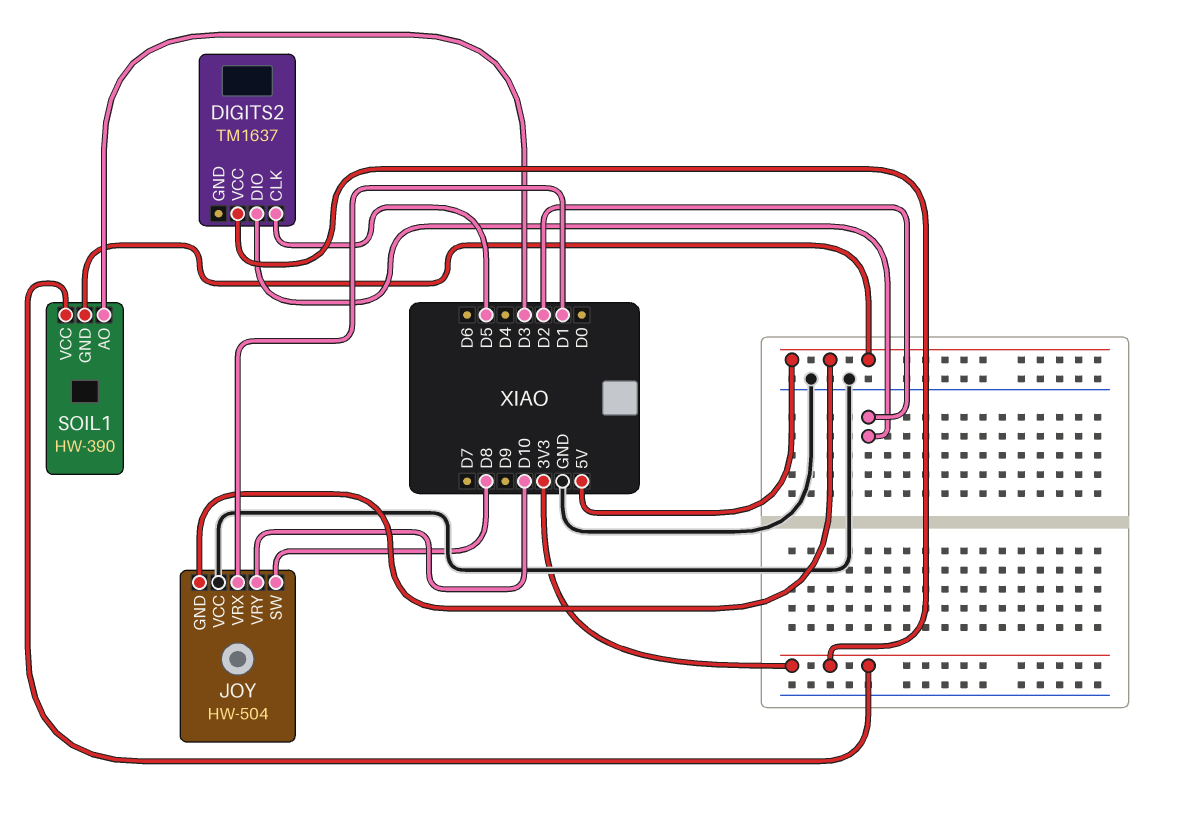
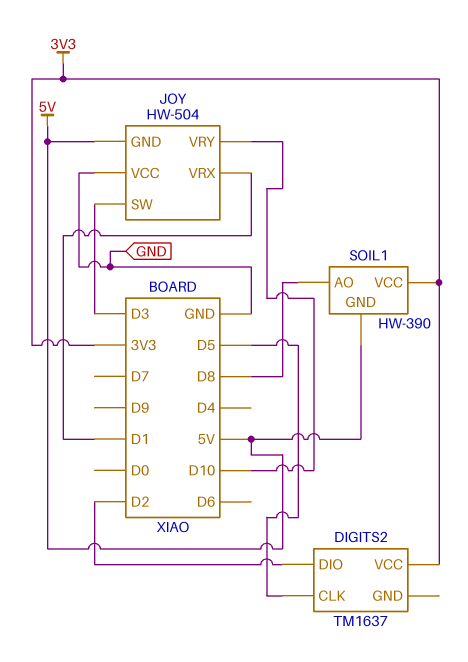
JOY pin SW: D8 -> D3
SOIL1 pin AO: D3 -> D8

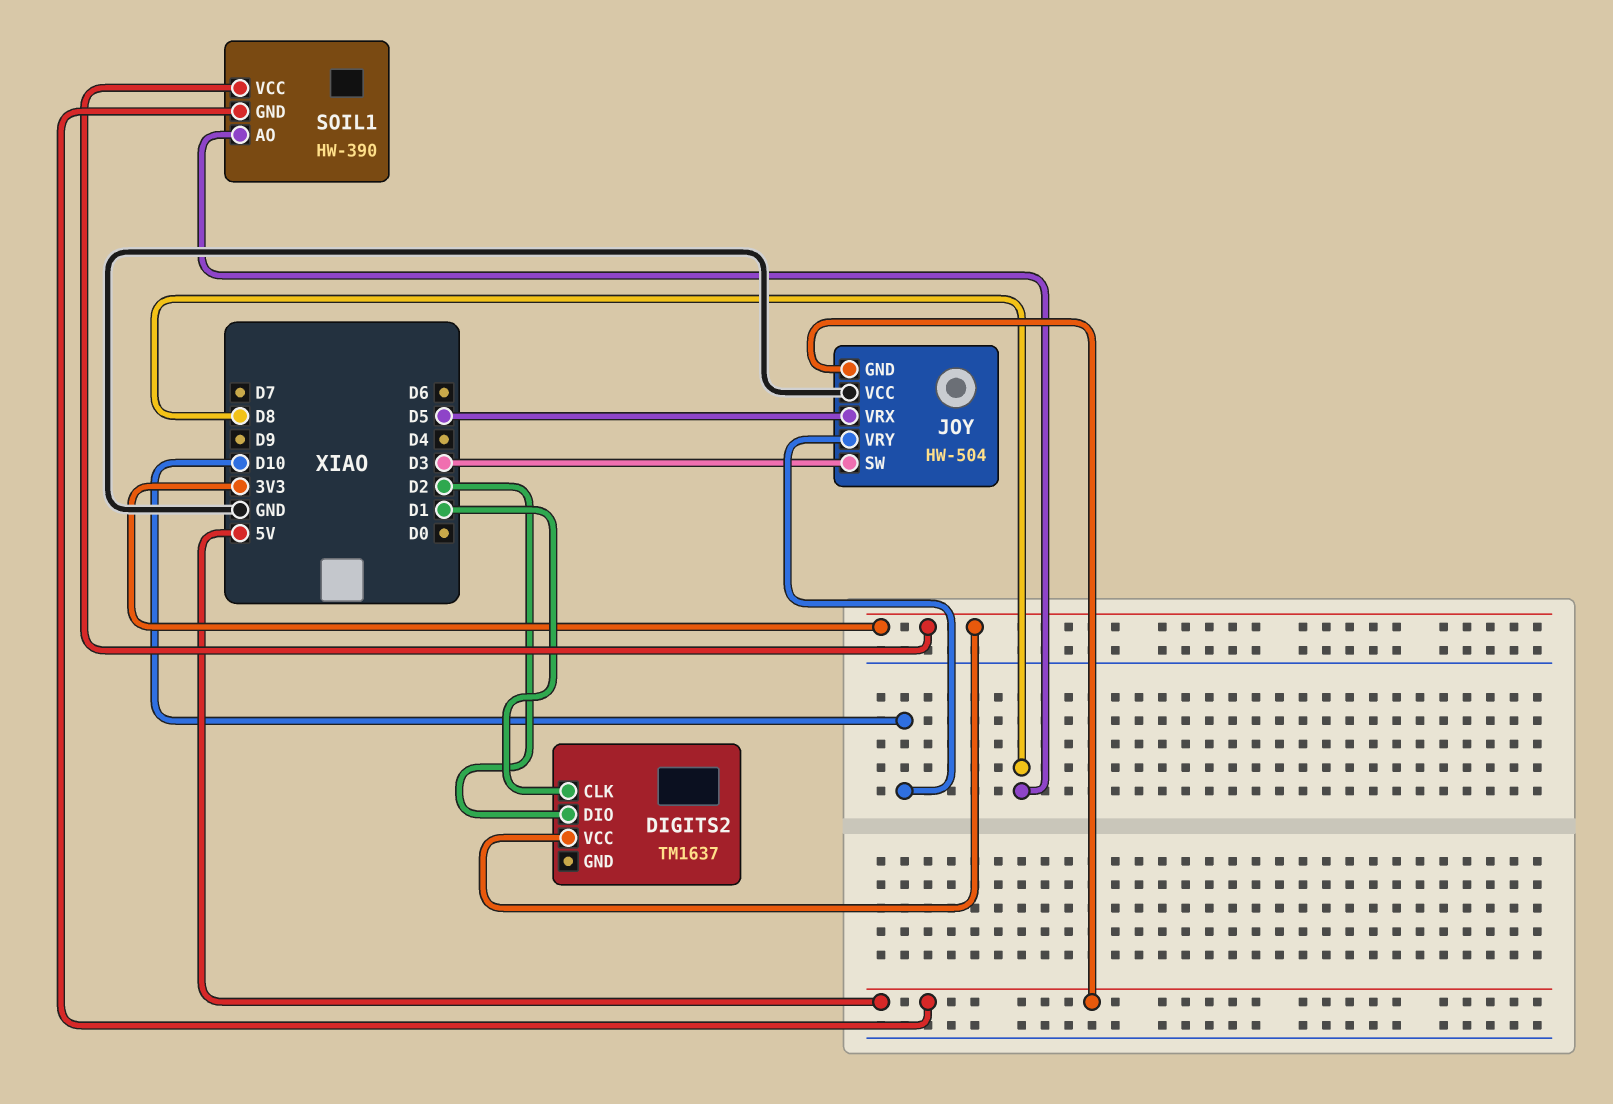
DIGITS2 pin CLK: D5 -> D1
JOY pin VRX: D1 -> D5

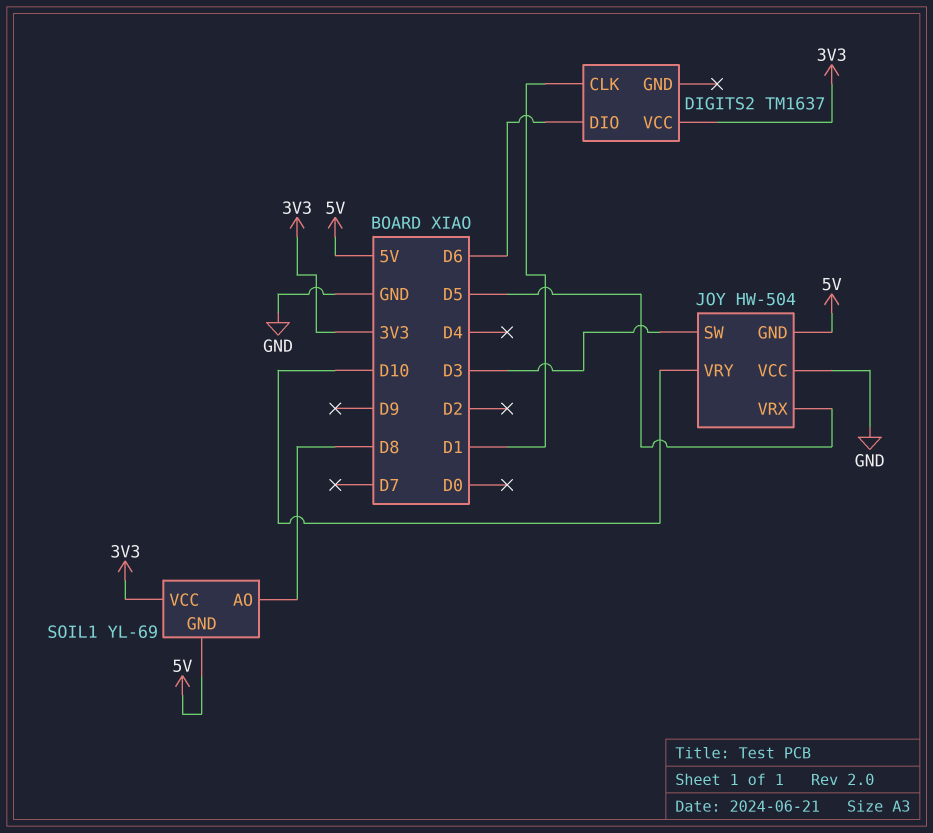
DIGITS2 pin DIO: D2 -> D6
SOIL1: HW-390 -> YL-69

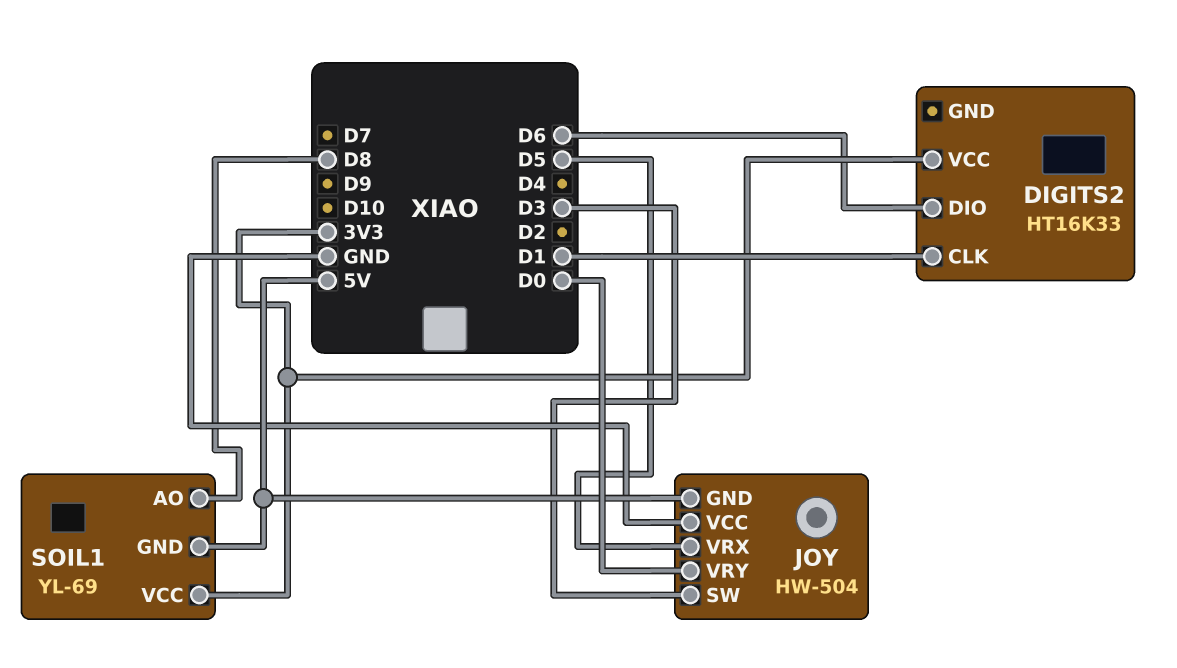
DIGITS2: TM1637 -> HT16K33
JOY pin VRY: D10 -> D0

